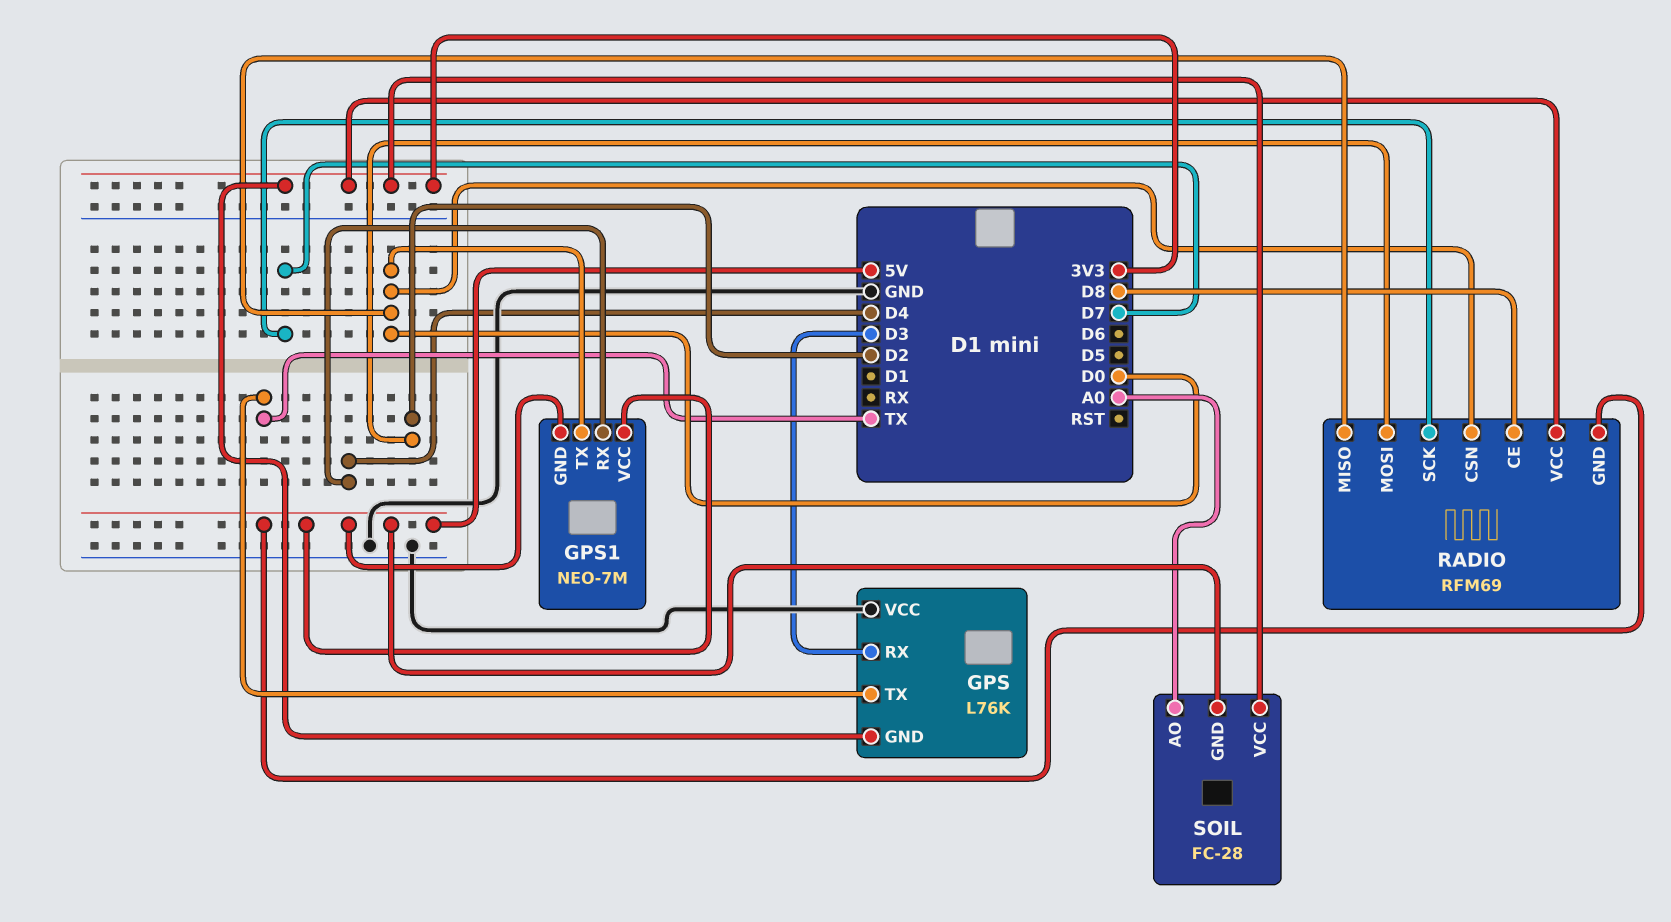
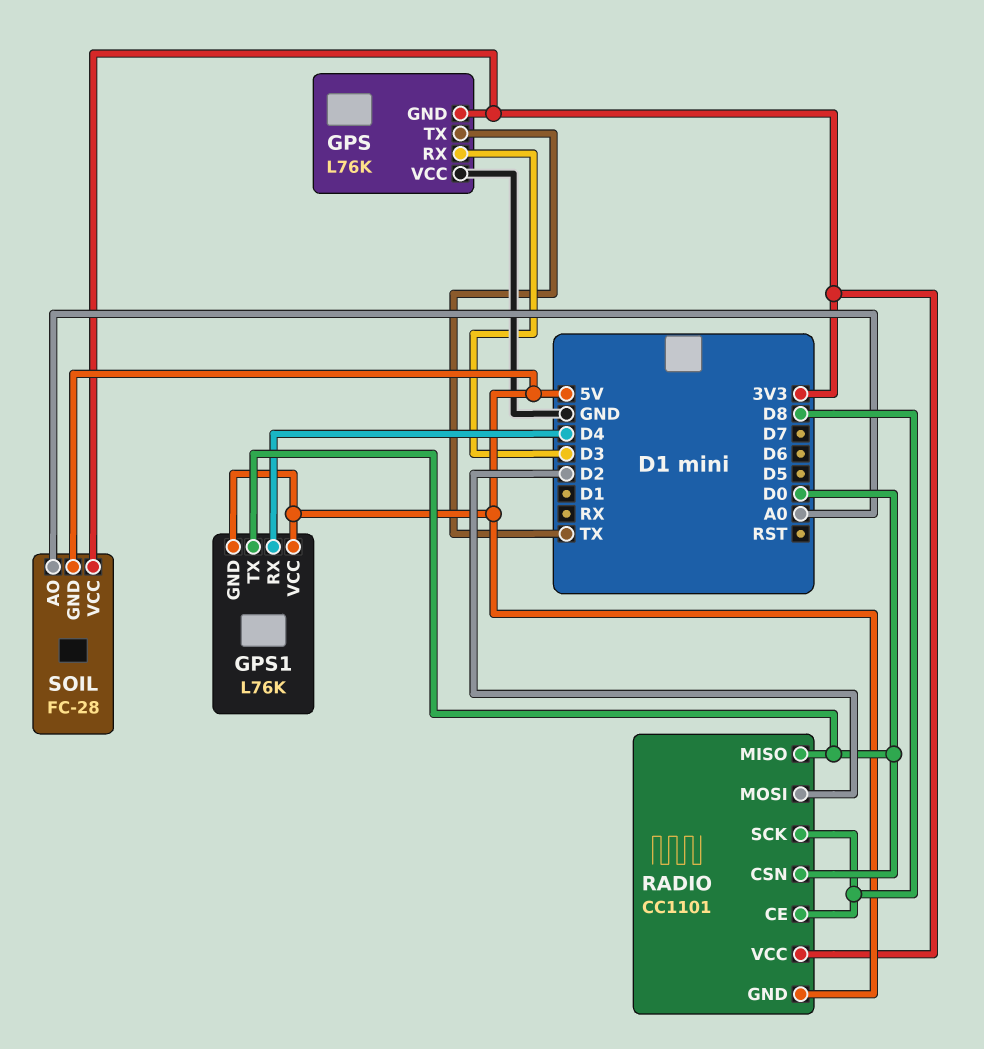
GPS1: NEO-7M -> L76K
RADIO: RFM69 -> CC1101
RADIO pin SCK: D7 -> D8

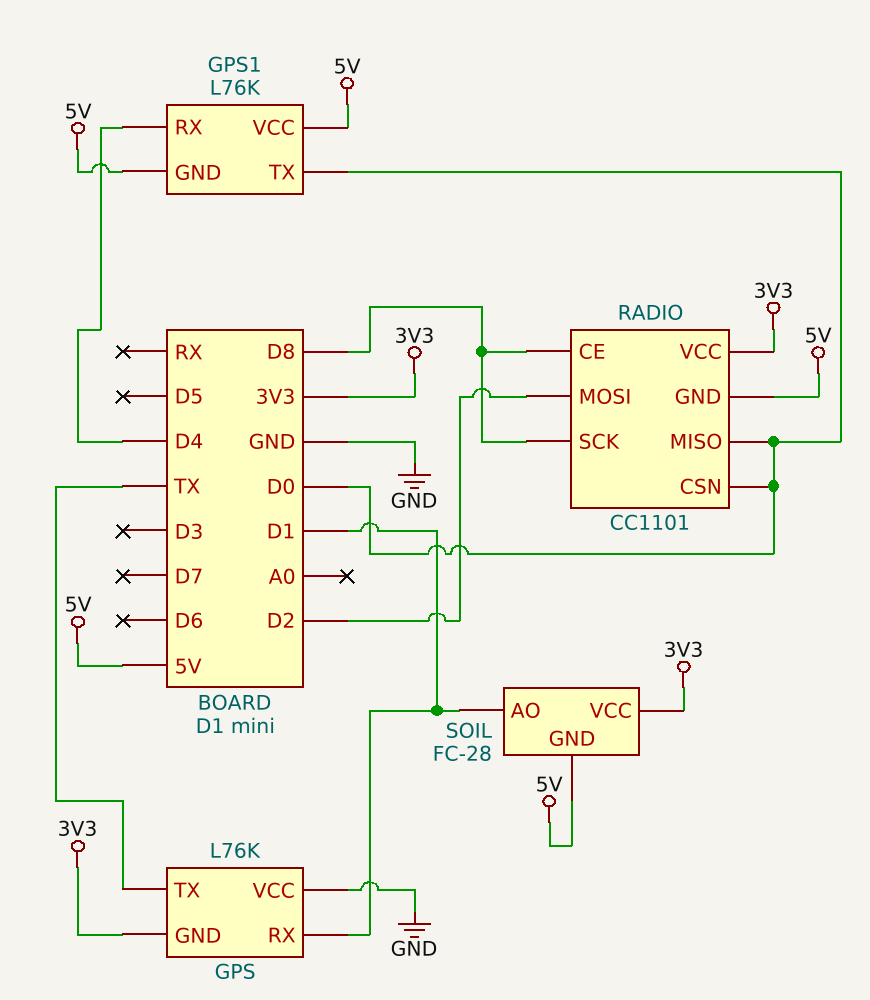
GPS pin RX: D3 -> D1
SOIL pin AO: A0 -> D1

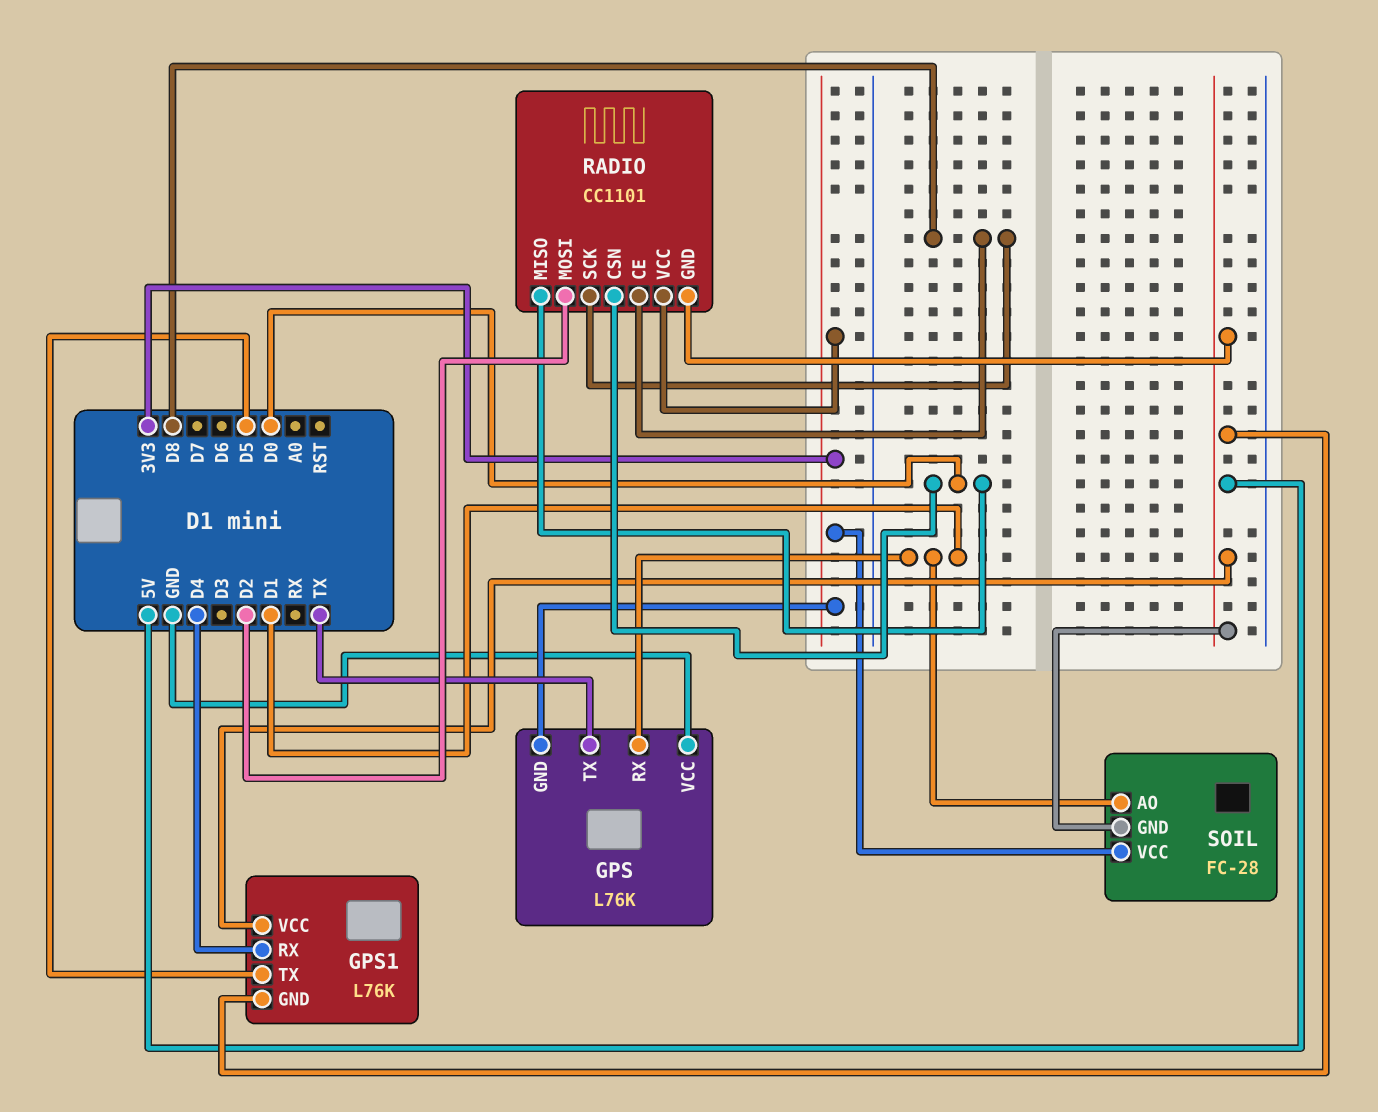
GPS1 pin TX: D0 -> D5

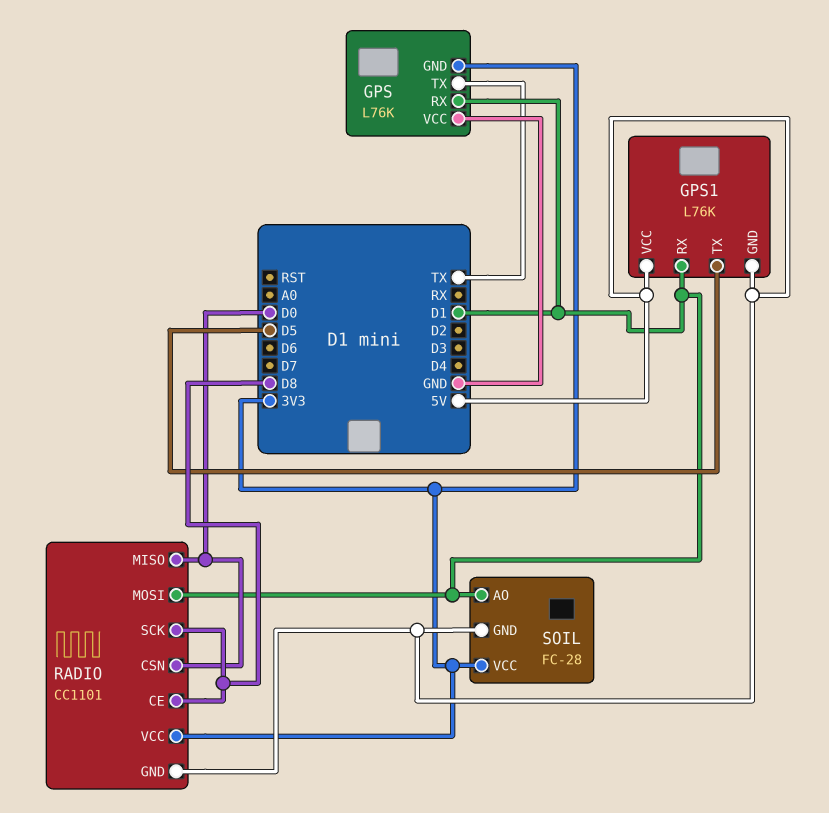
GPS1 pin RX: D4 -> D1
RADIO pin MOSI: D2 -> D1

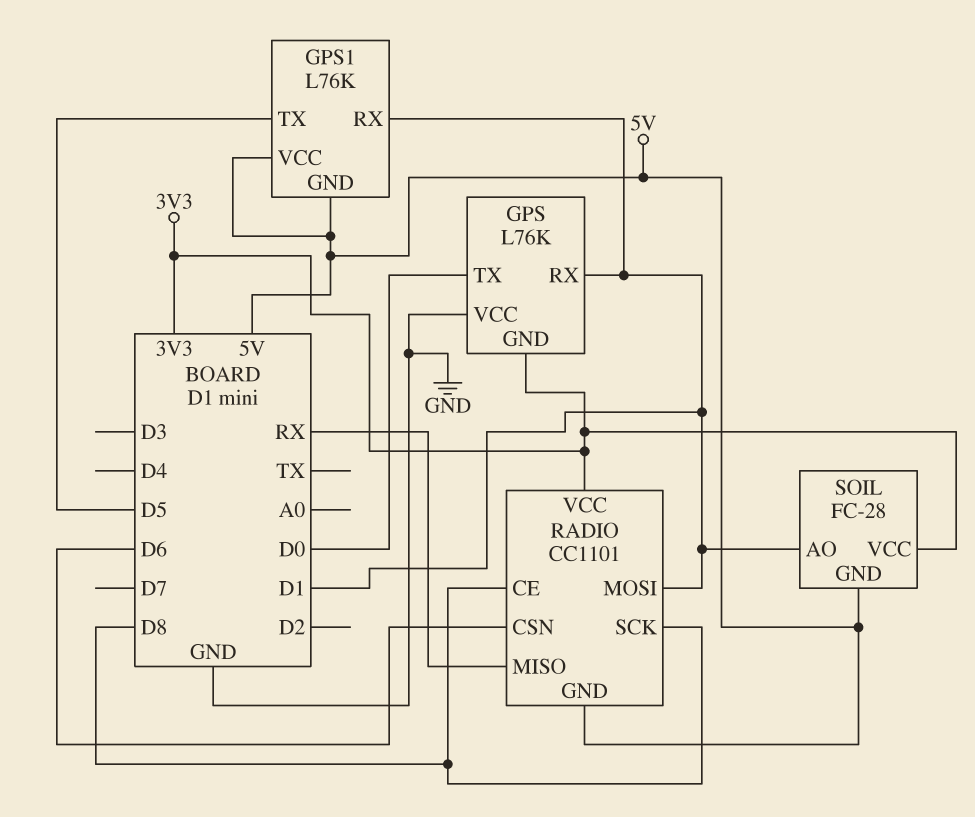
GPS pin TX: TX -> D0
RADIO pin CSN: D0 -> D6
RADIO pin MISO: D0 -> RX

